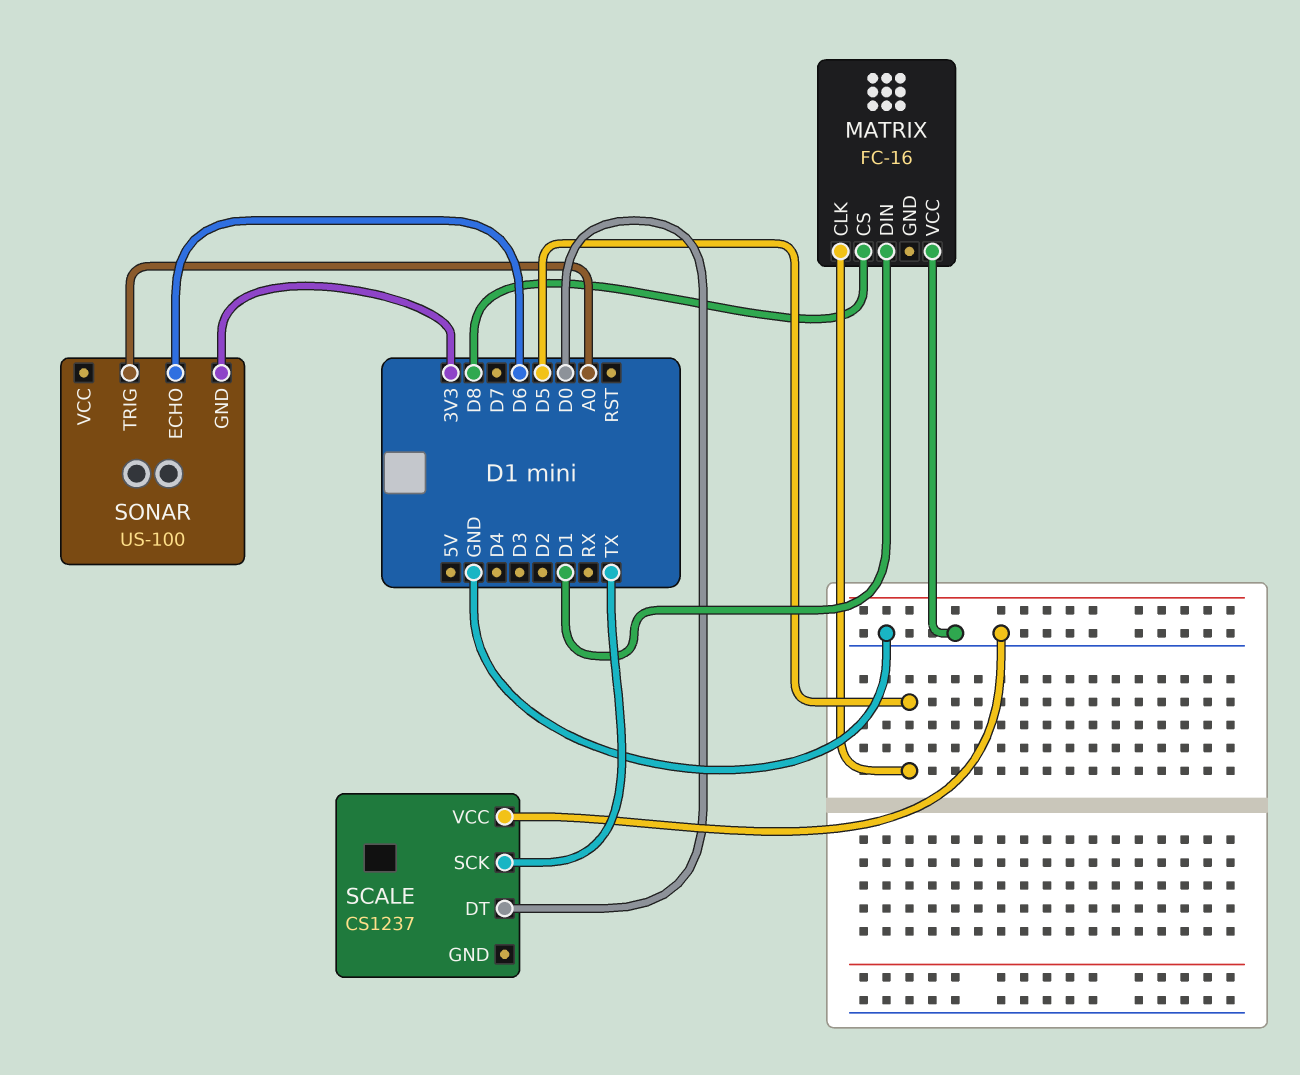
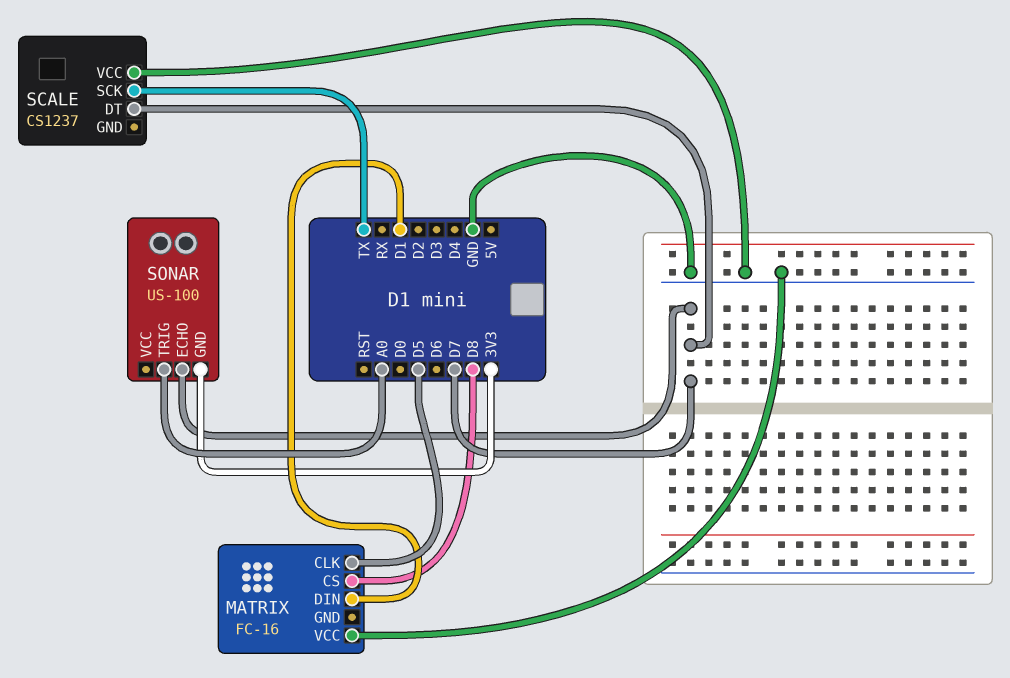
SCALE pin DT: D0 -> D7
SONAR pin ECHO: D6 -> D7

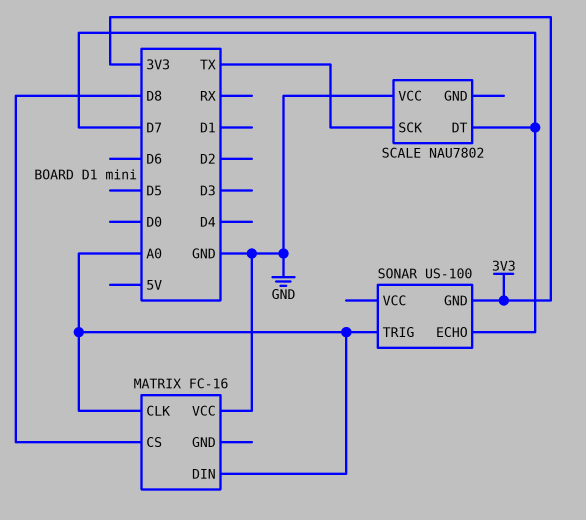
MATRIX pin CLK: D5 -> A0
MATRIX pin DIN: D1 -> A0
SCALE: CS1237 -> NAU7802

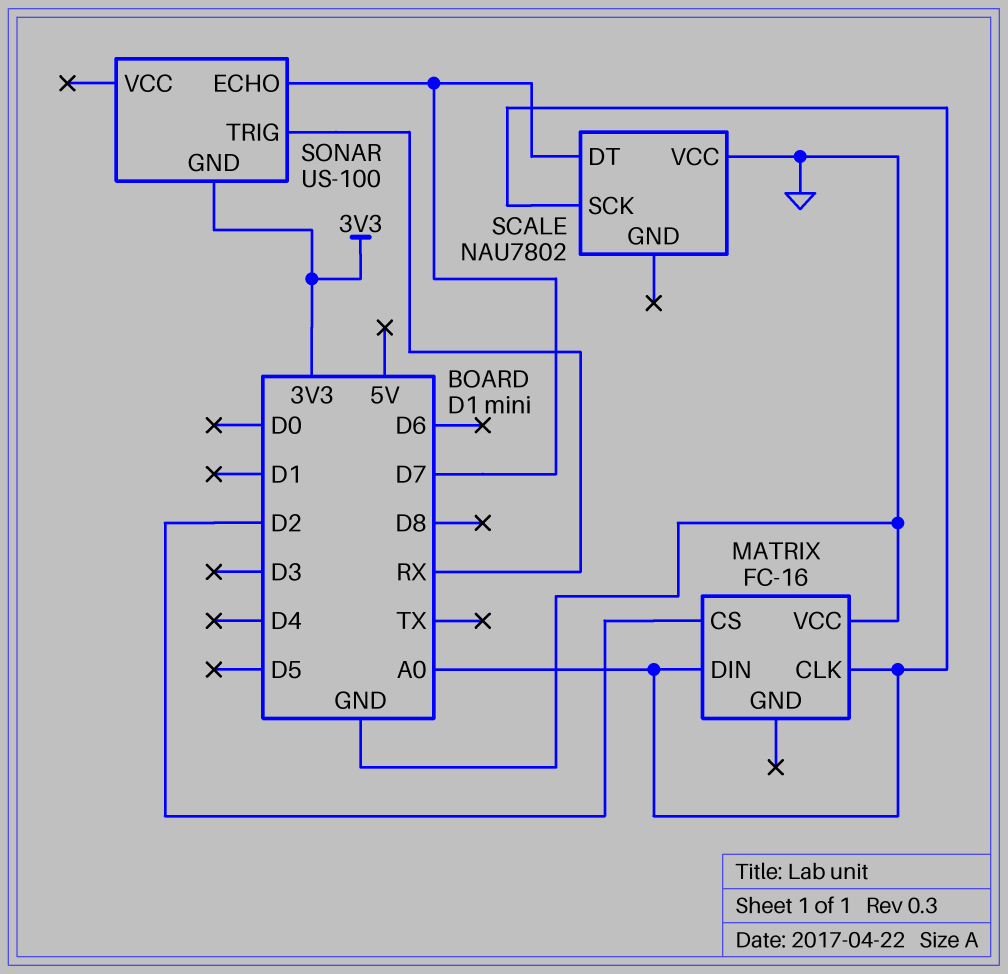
MATRIX pin CS: D8 -> D2
SCALE pin SCK: TX -> A0
SONAR pin TRIG: A0 -> RX

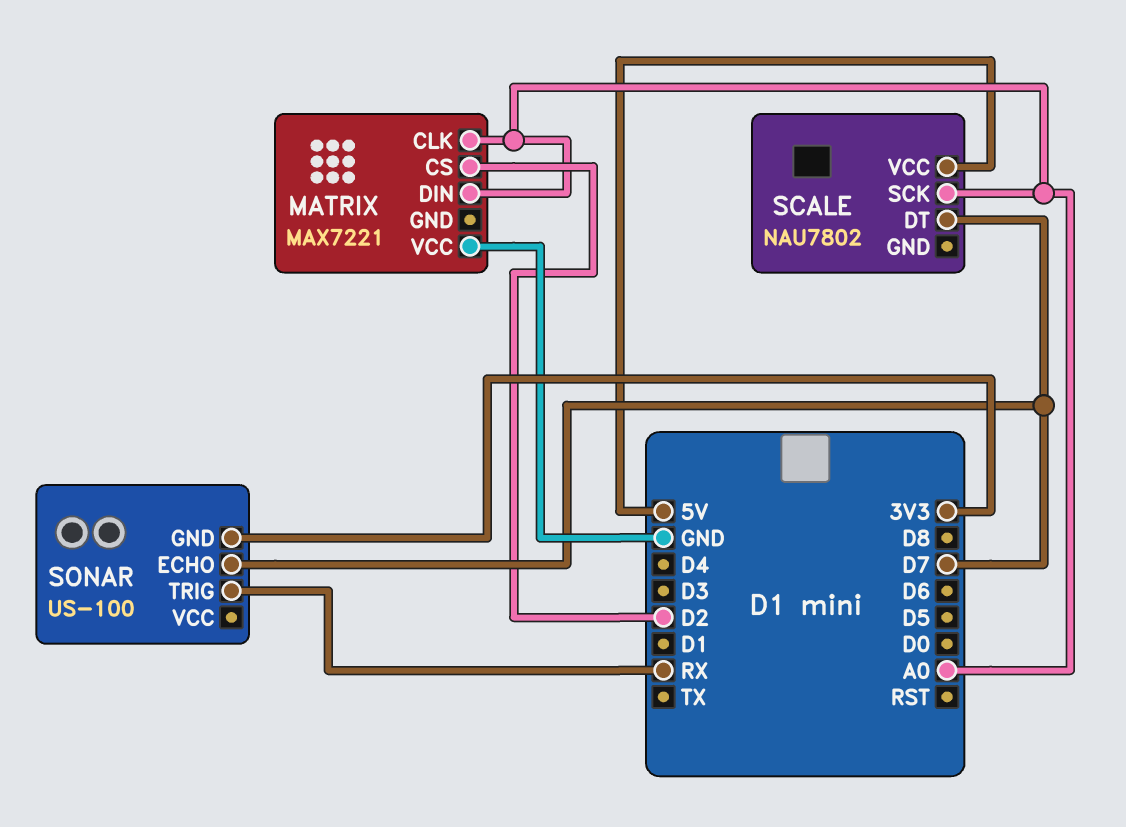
MATRIX: FC-16 -> MAX7221
SCALE pin VCC: GND -> 5V

